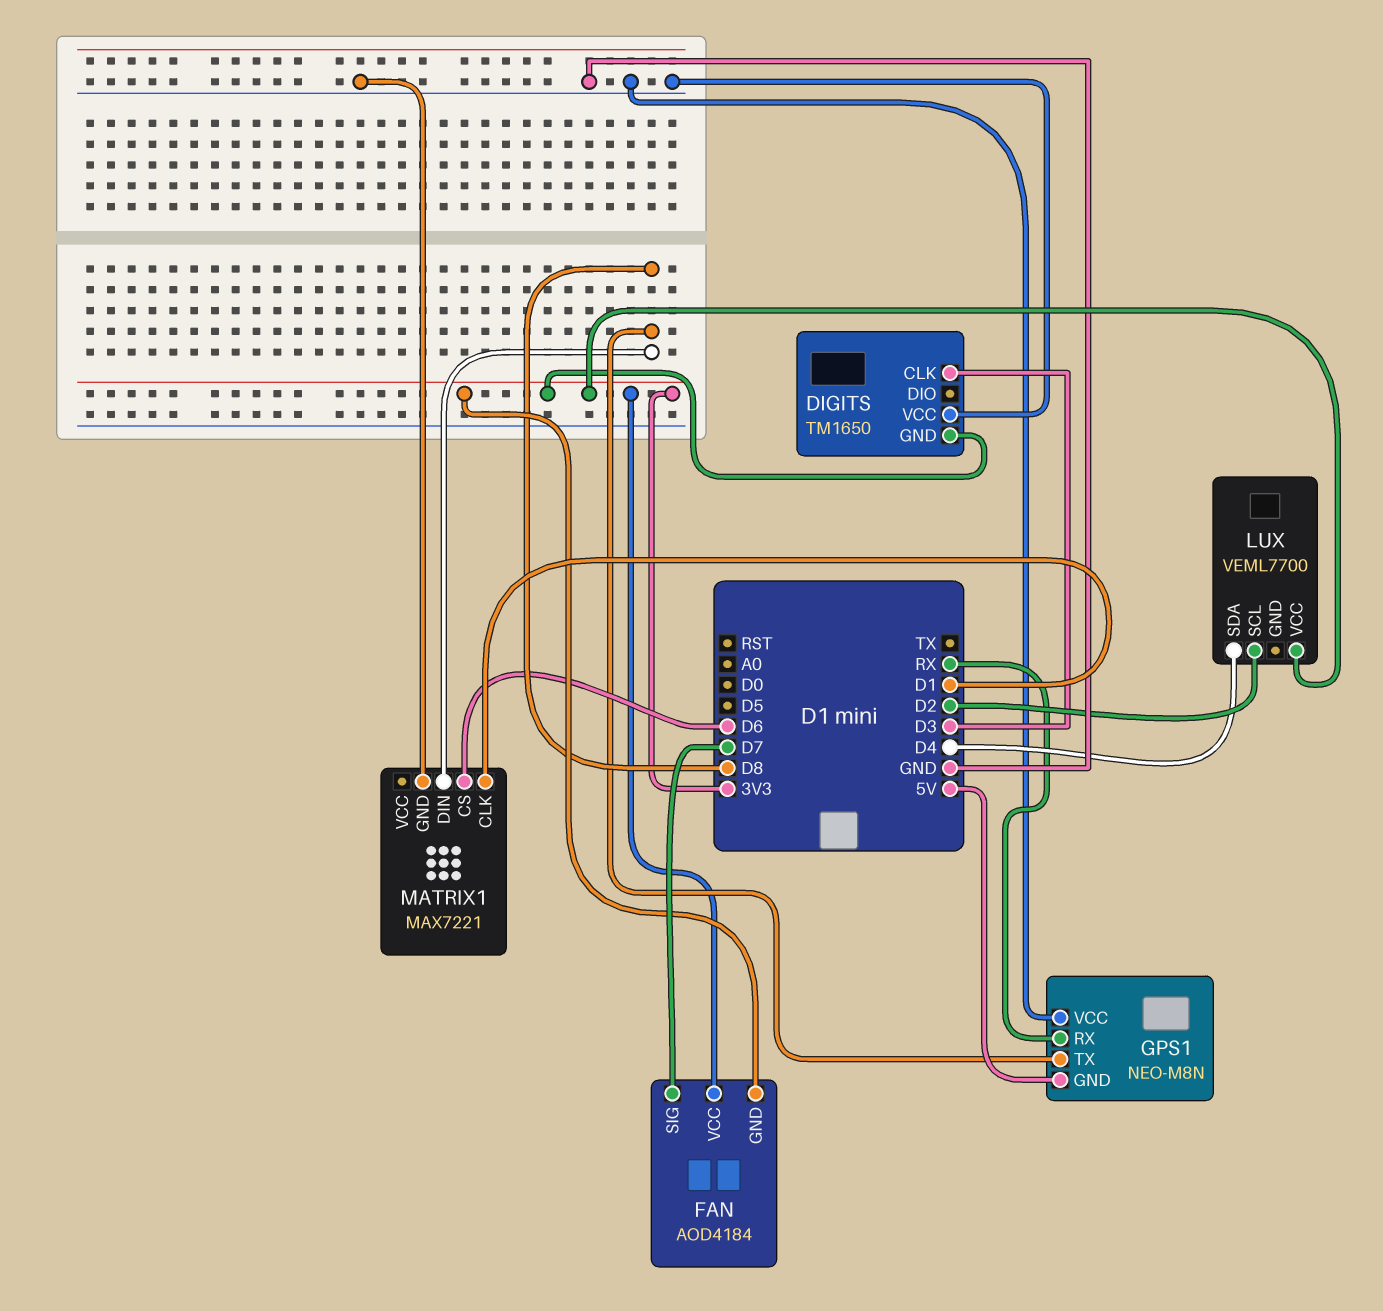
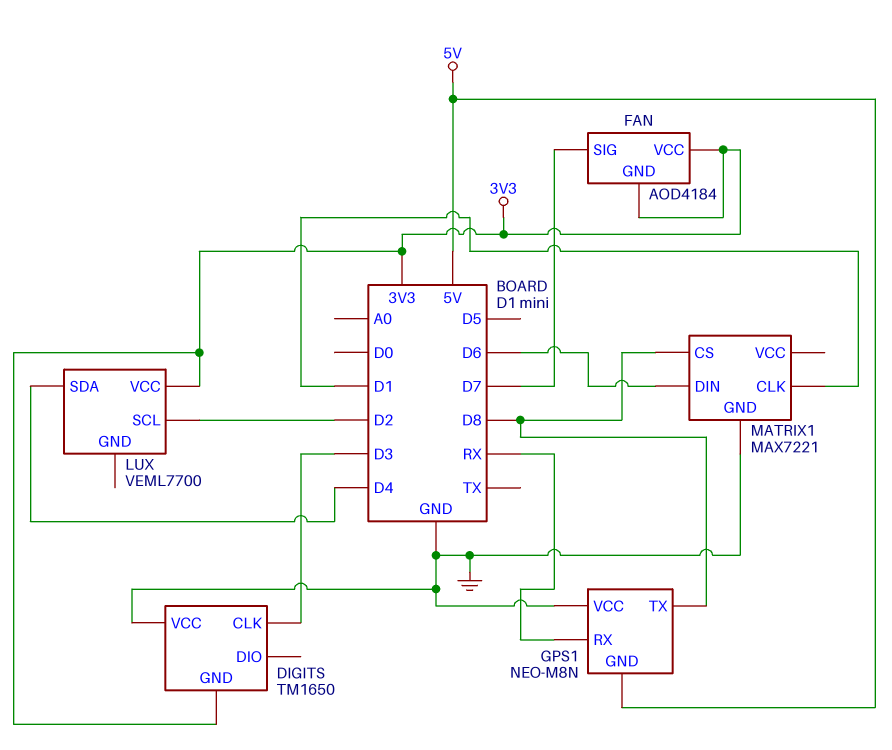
MATRIX1 pin CS: D6 -> D8
MATRIX1 pin DIN: D8 -> D6

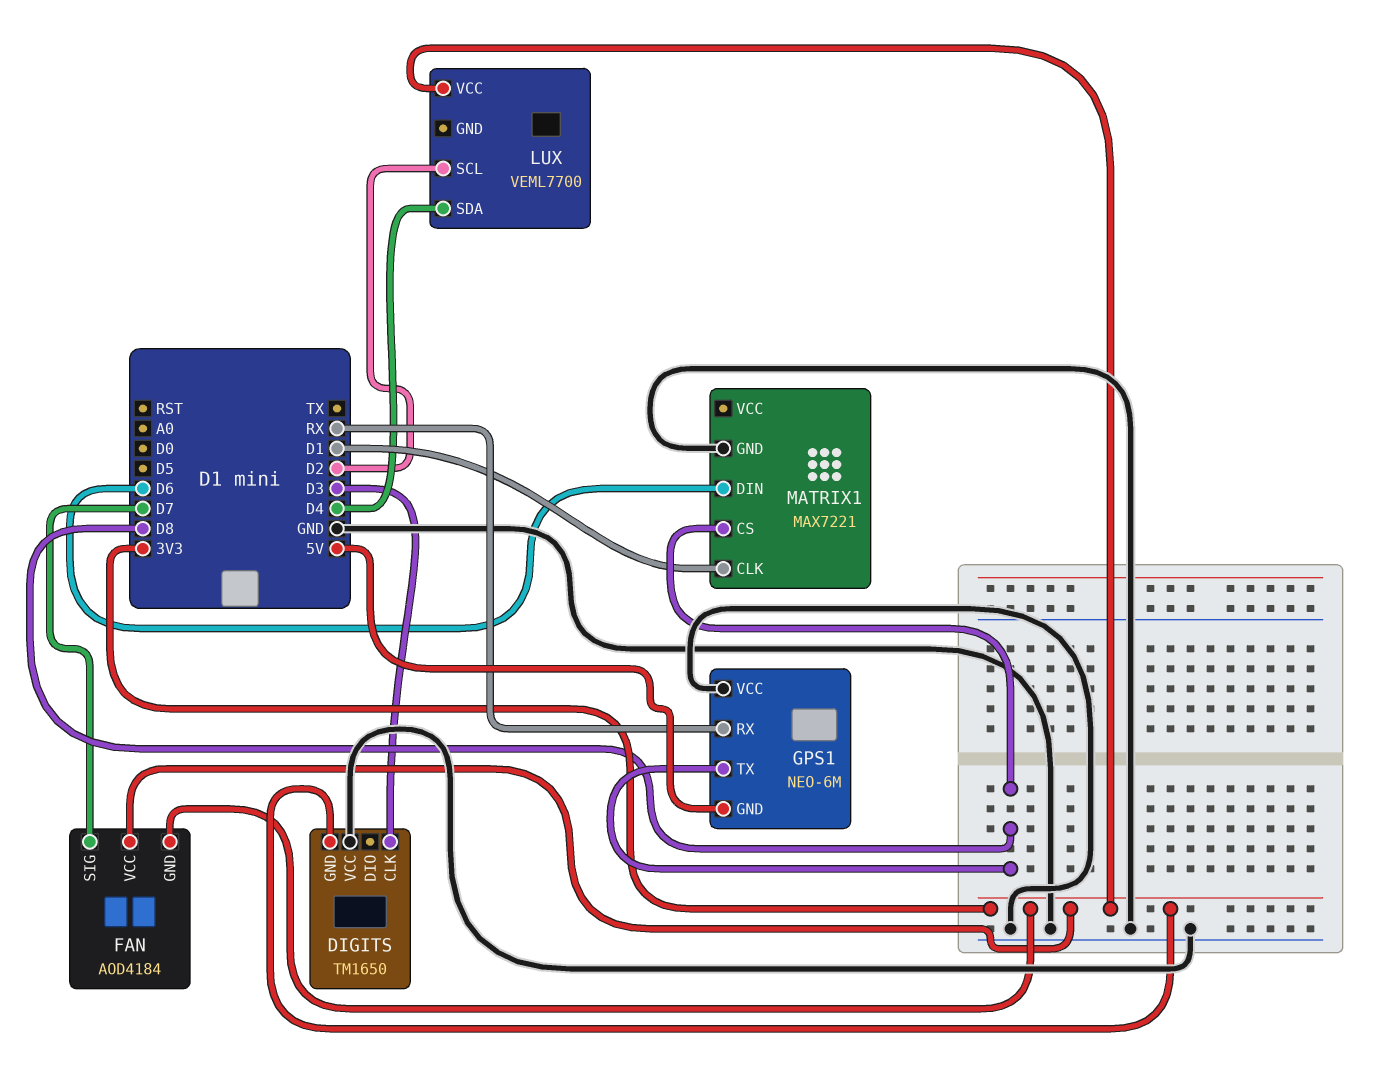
GPS1: NEO-M8N -> NEO-6M

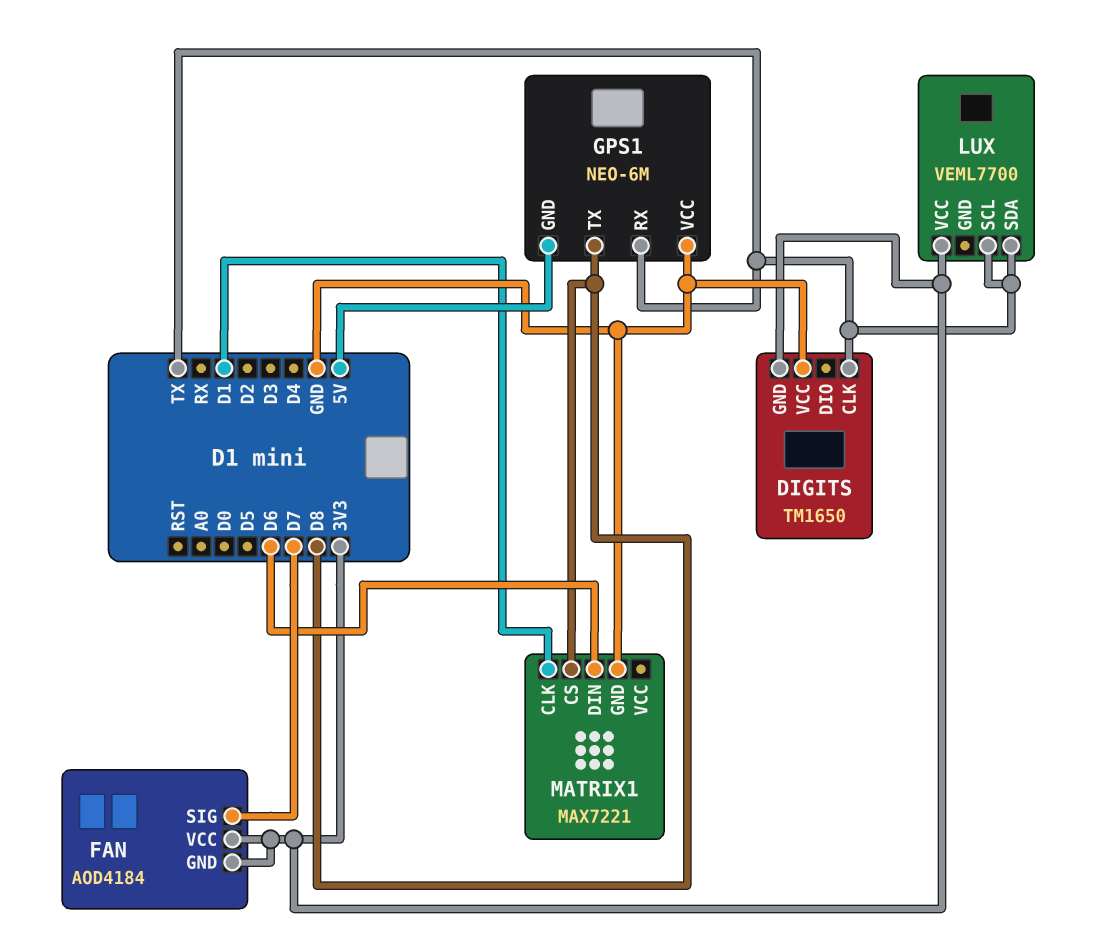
DIGITS pin CLK: D3 -> TX
GPS1 pin RX: RX -> TX
LUX pin SCL: D2 -> TX
LUX pin SDA: D4 -> TX

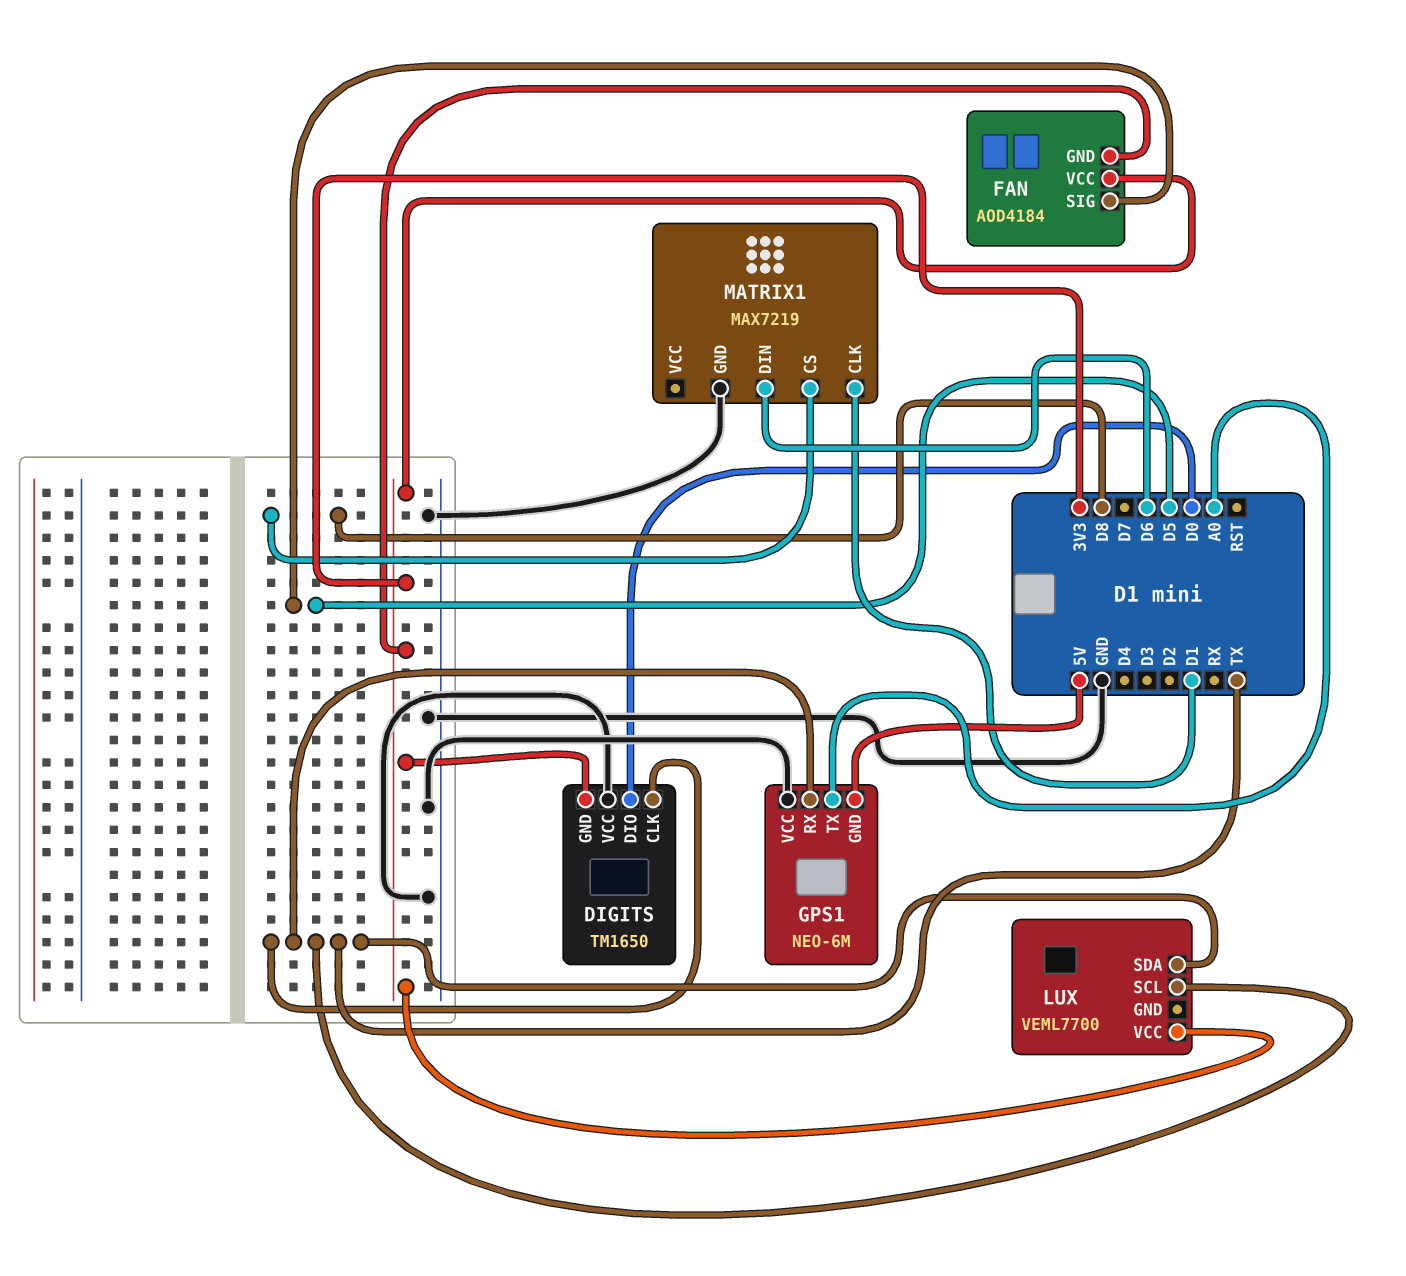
DIGITS pin DIO: none -> D0
FAN pin SIG: D7 -> D5
GPS1 pin TX: D8 -> A0
MATRIX1: MAX7221 -> MAX7219

